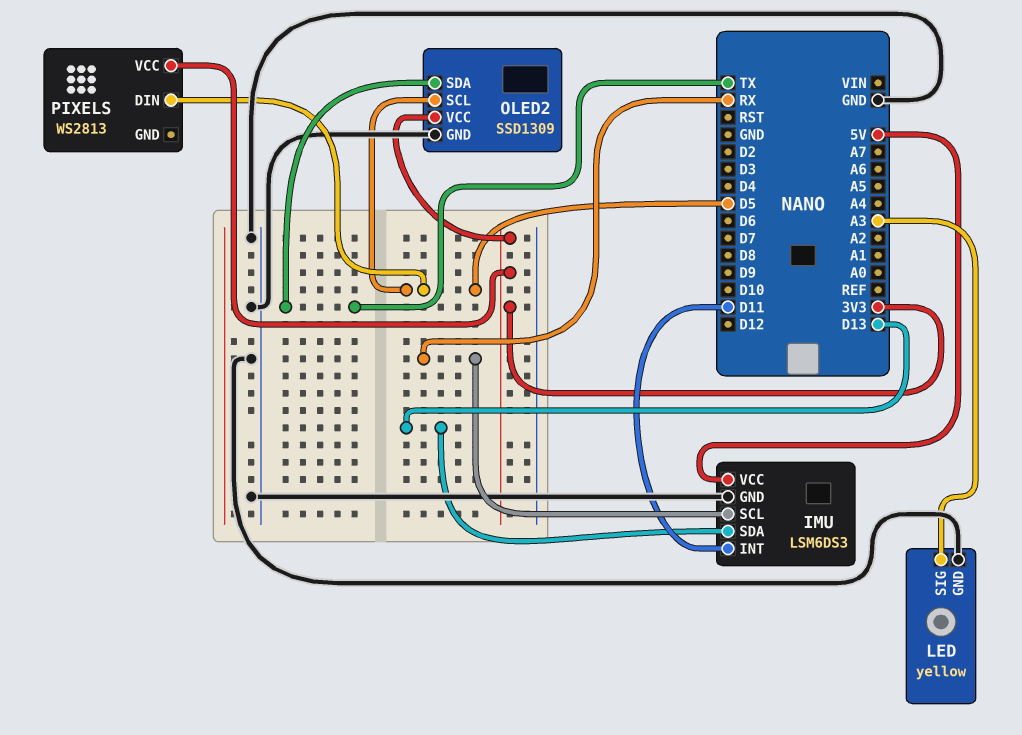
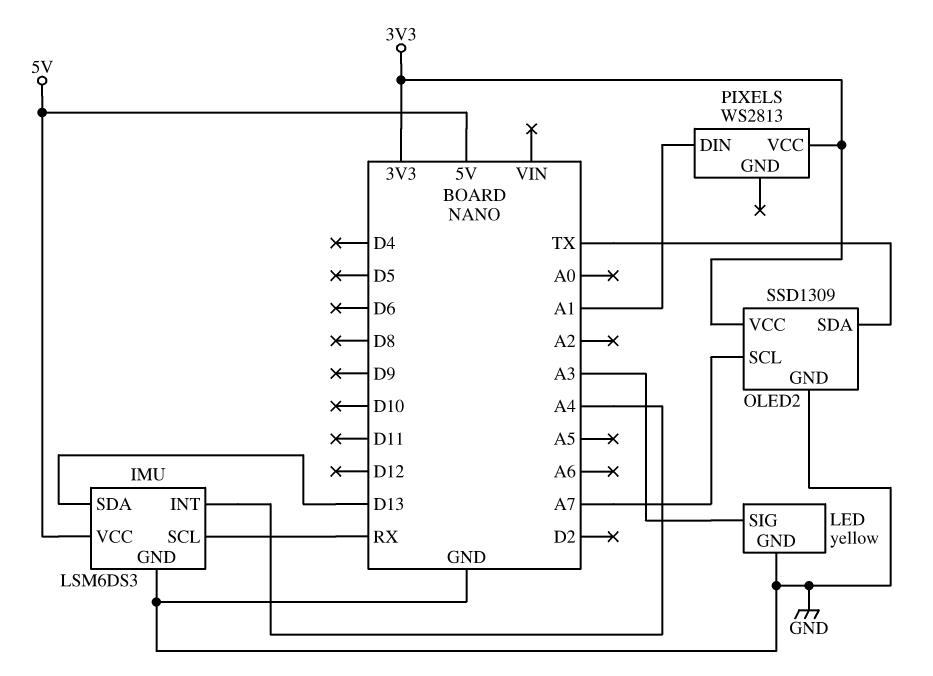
IMU pin INT: D11 -> A4
OLED2 pin SCL: D5 -> A7
PIXELS pin DIN: D5 -> A1

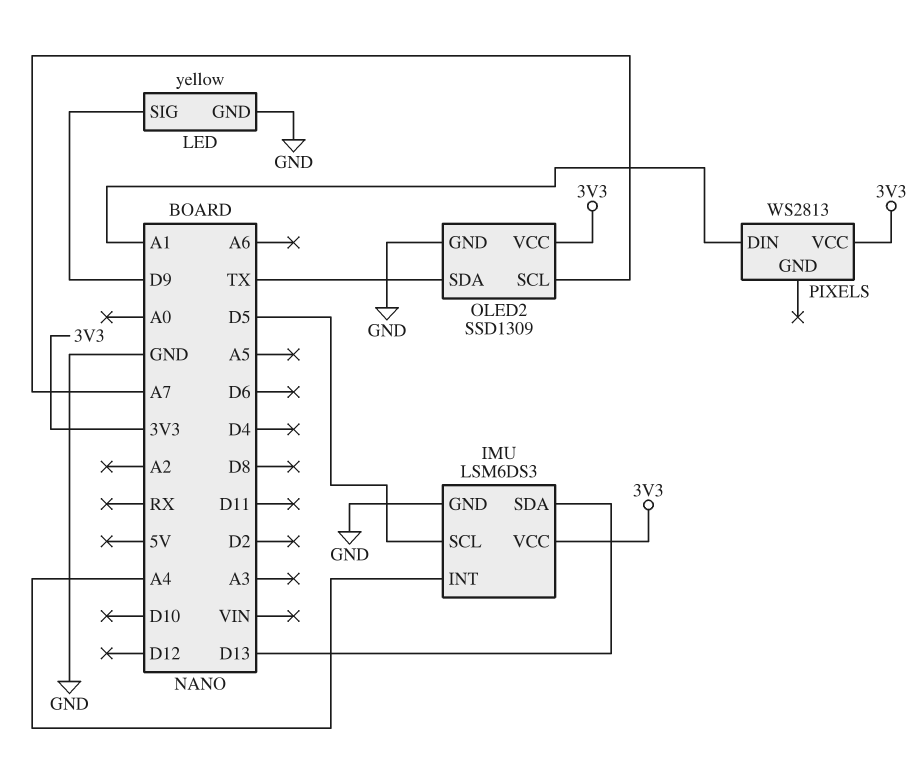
IMU pin SCL: RX -> D5
IMU pin VCC: 5V -> 3V3
LED pin SIG: A3 -> D9

